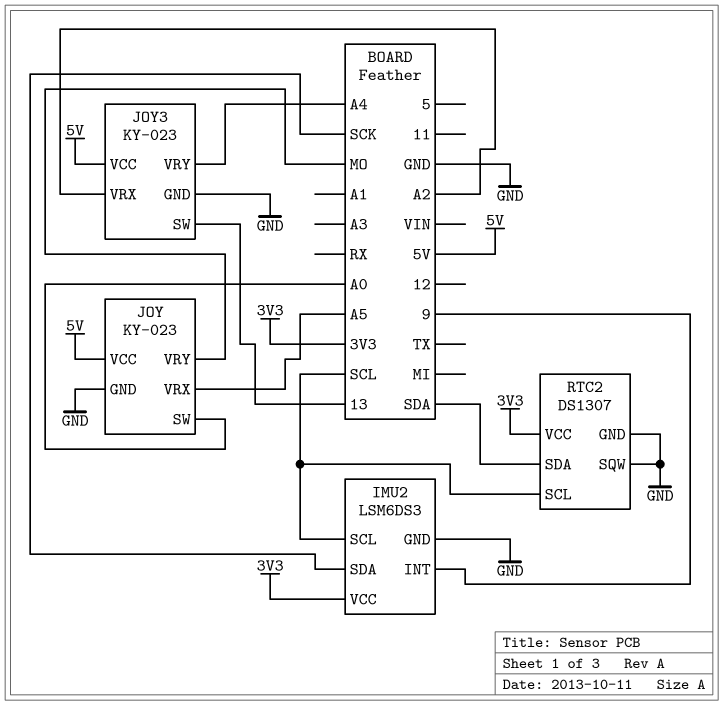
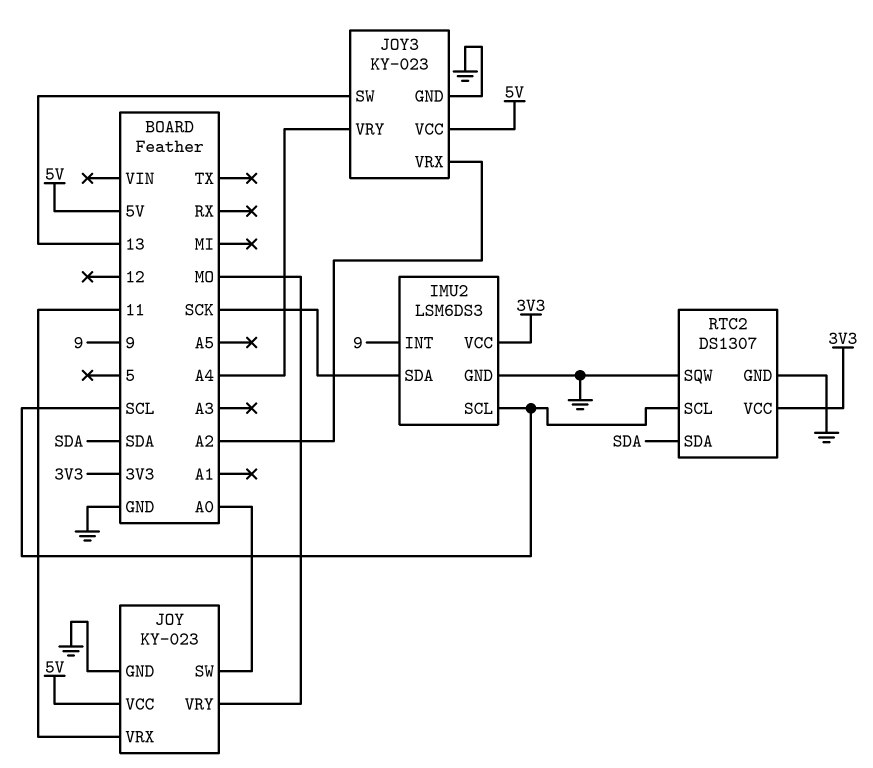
JOY pin VRX: A5 -> 11

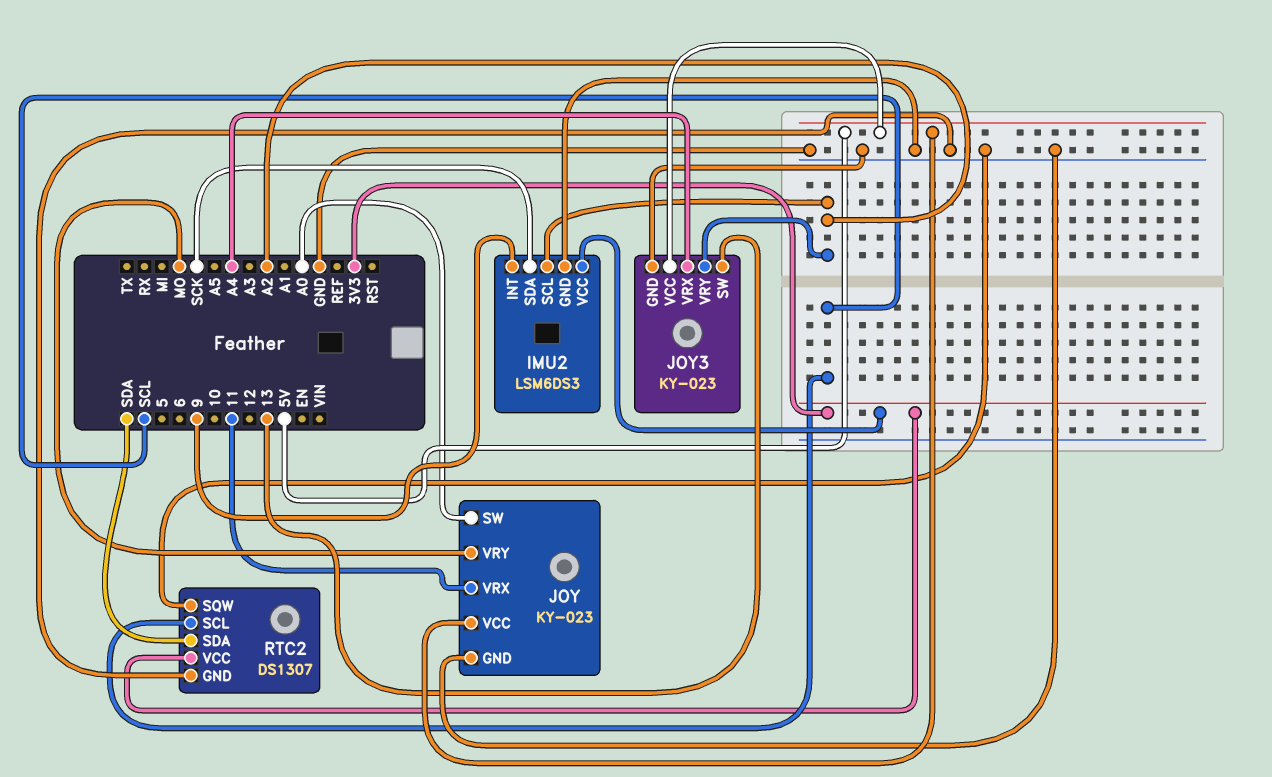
IMU2 pin SCL: SCL -> A2
JOY3 pin VRX: A2 -> A4
JOY3 pin VRY: A4 -> A2

